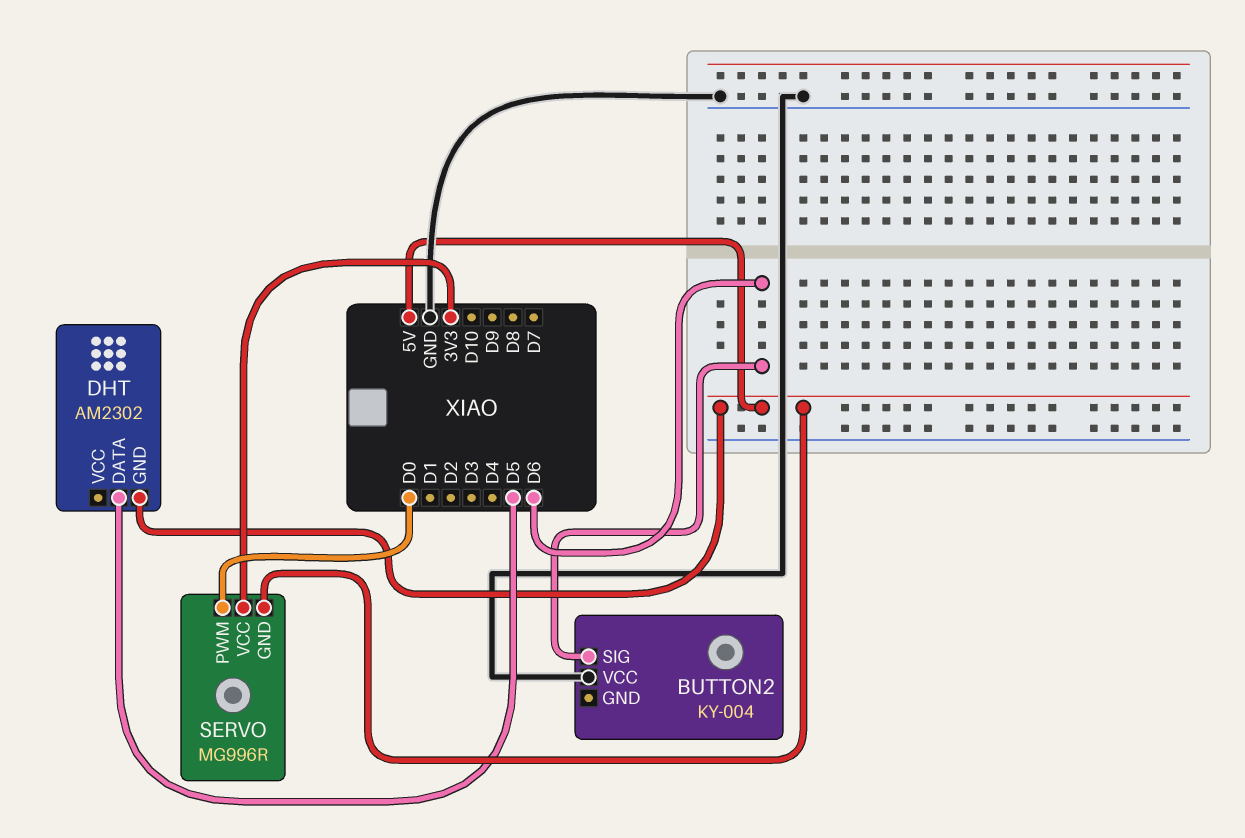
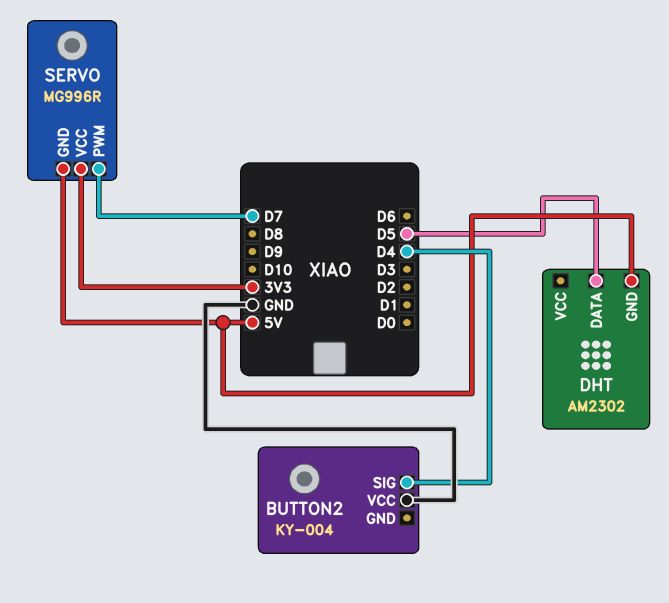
BUTTON2 pin SIG: D6 -> D4
SERVO pin PWM: D0 -> D7

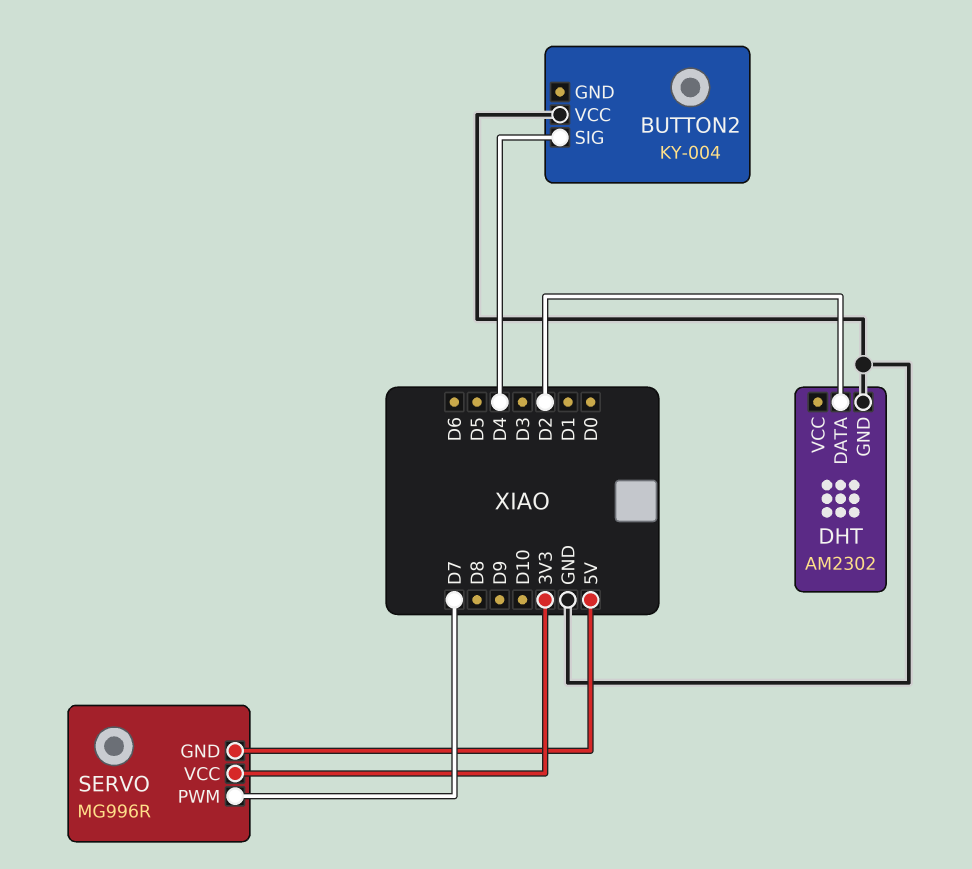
DHT pin DATA: D5 -> D2
DHT pin GND: 5V -> GND

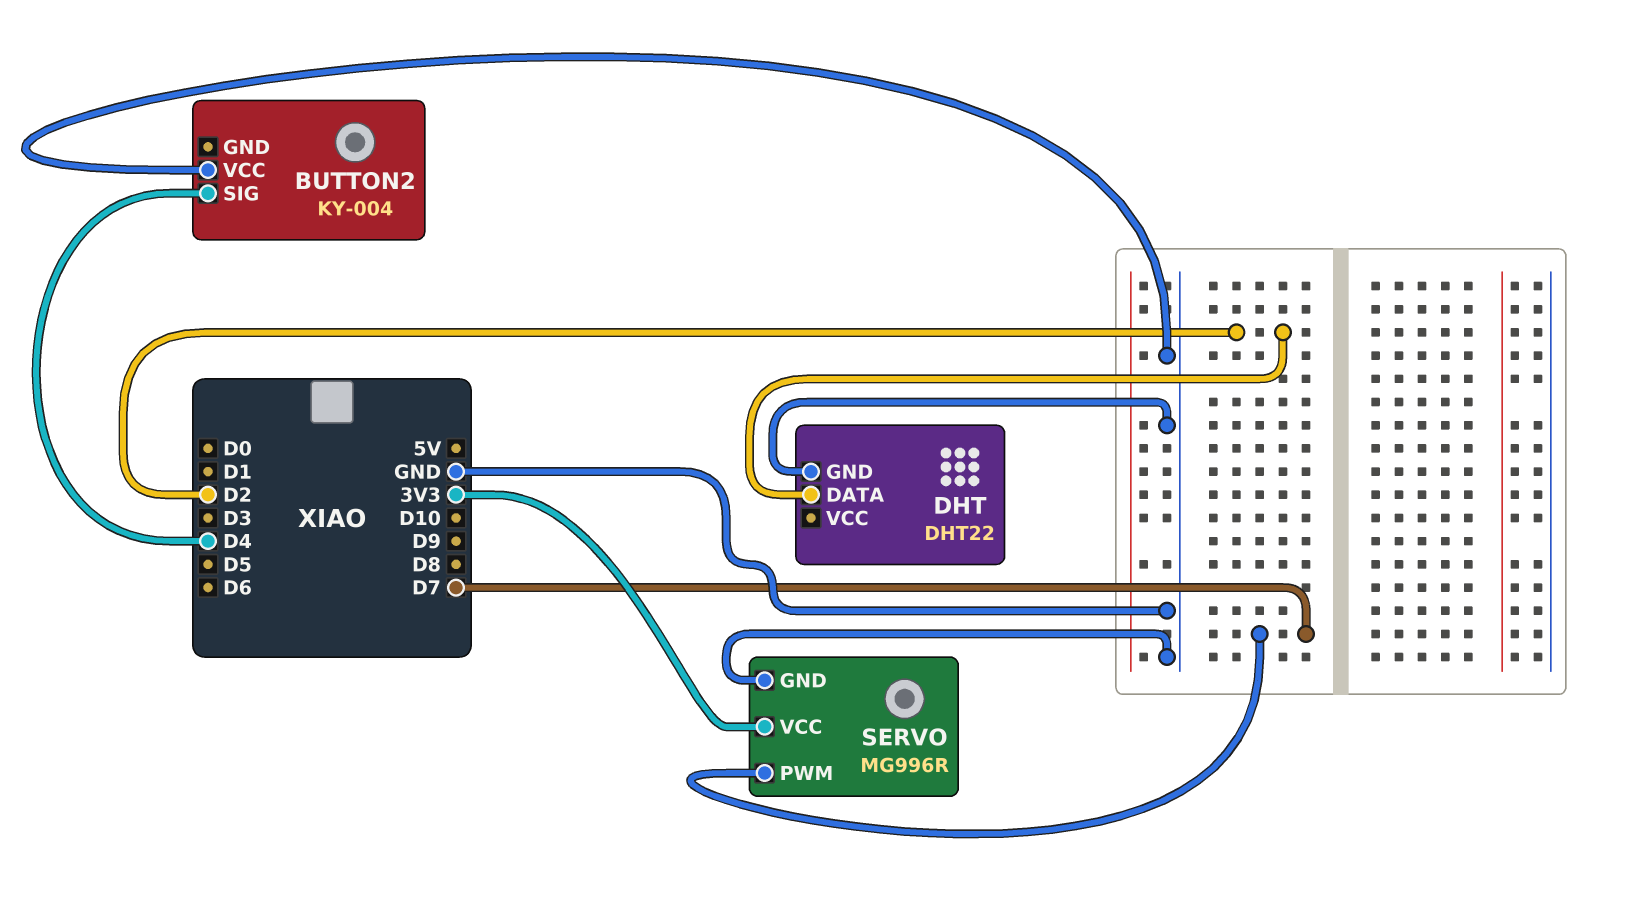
DHT: AM2302 -> DHT22
SERVO pin GND: 5V -> GND

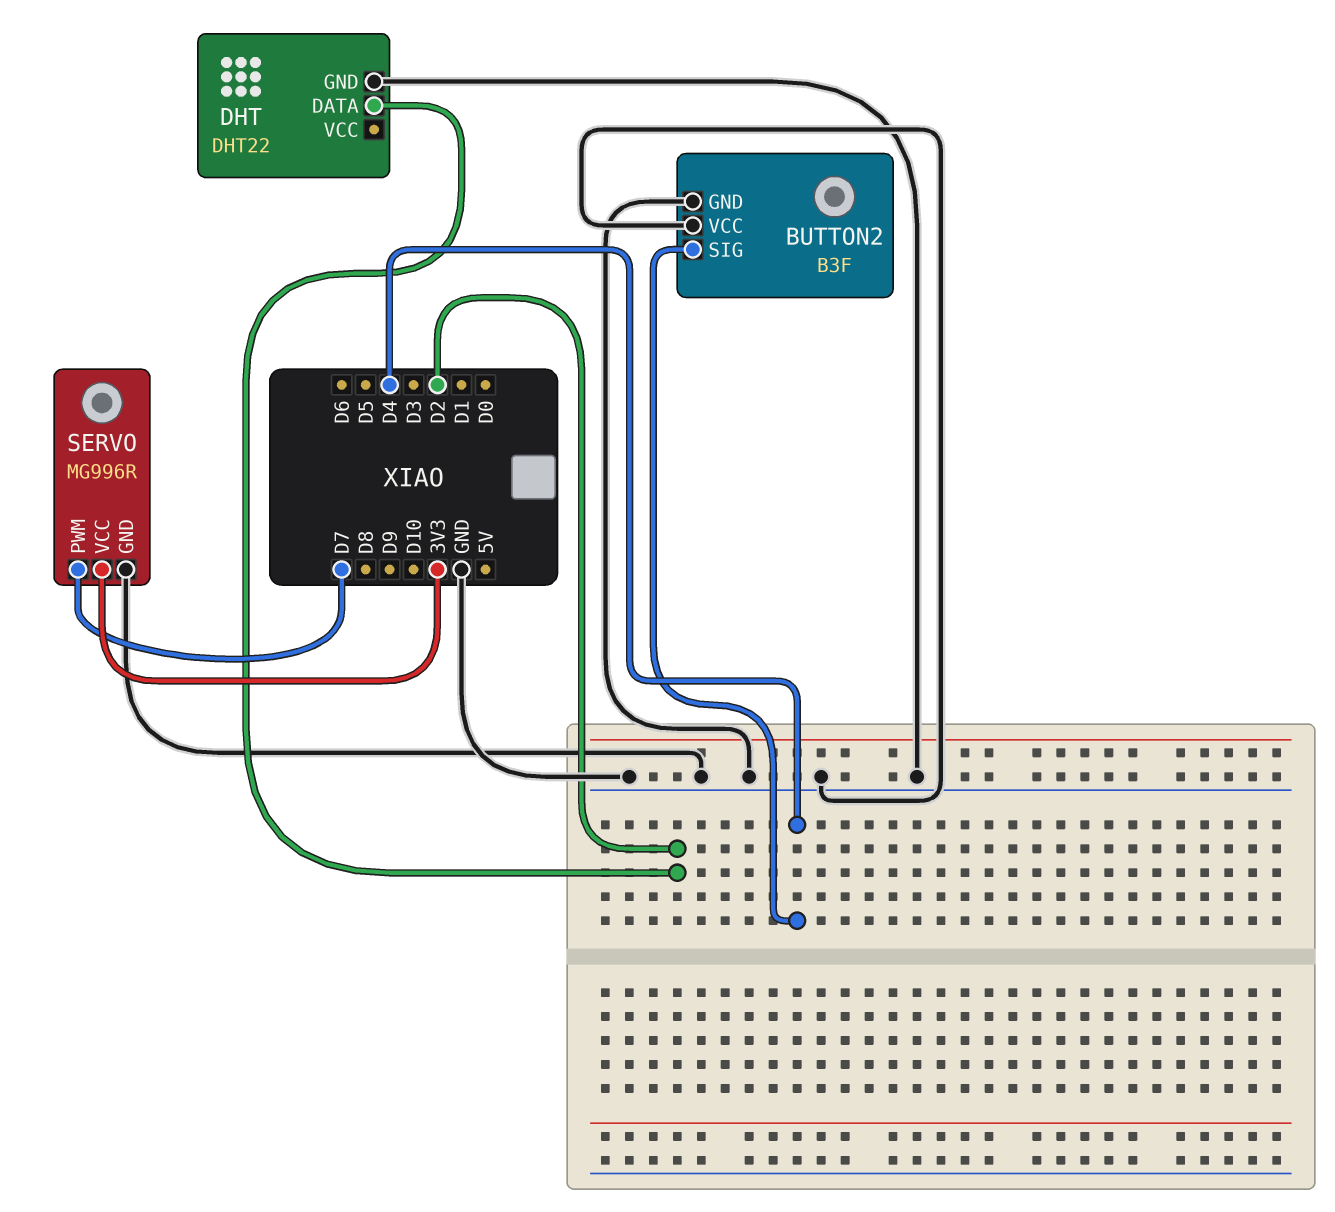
BUTTON2: KY-004 -> B3F
BUTTON2 pin GND: none -> GND

